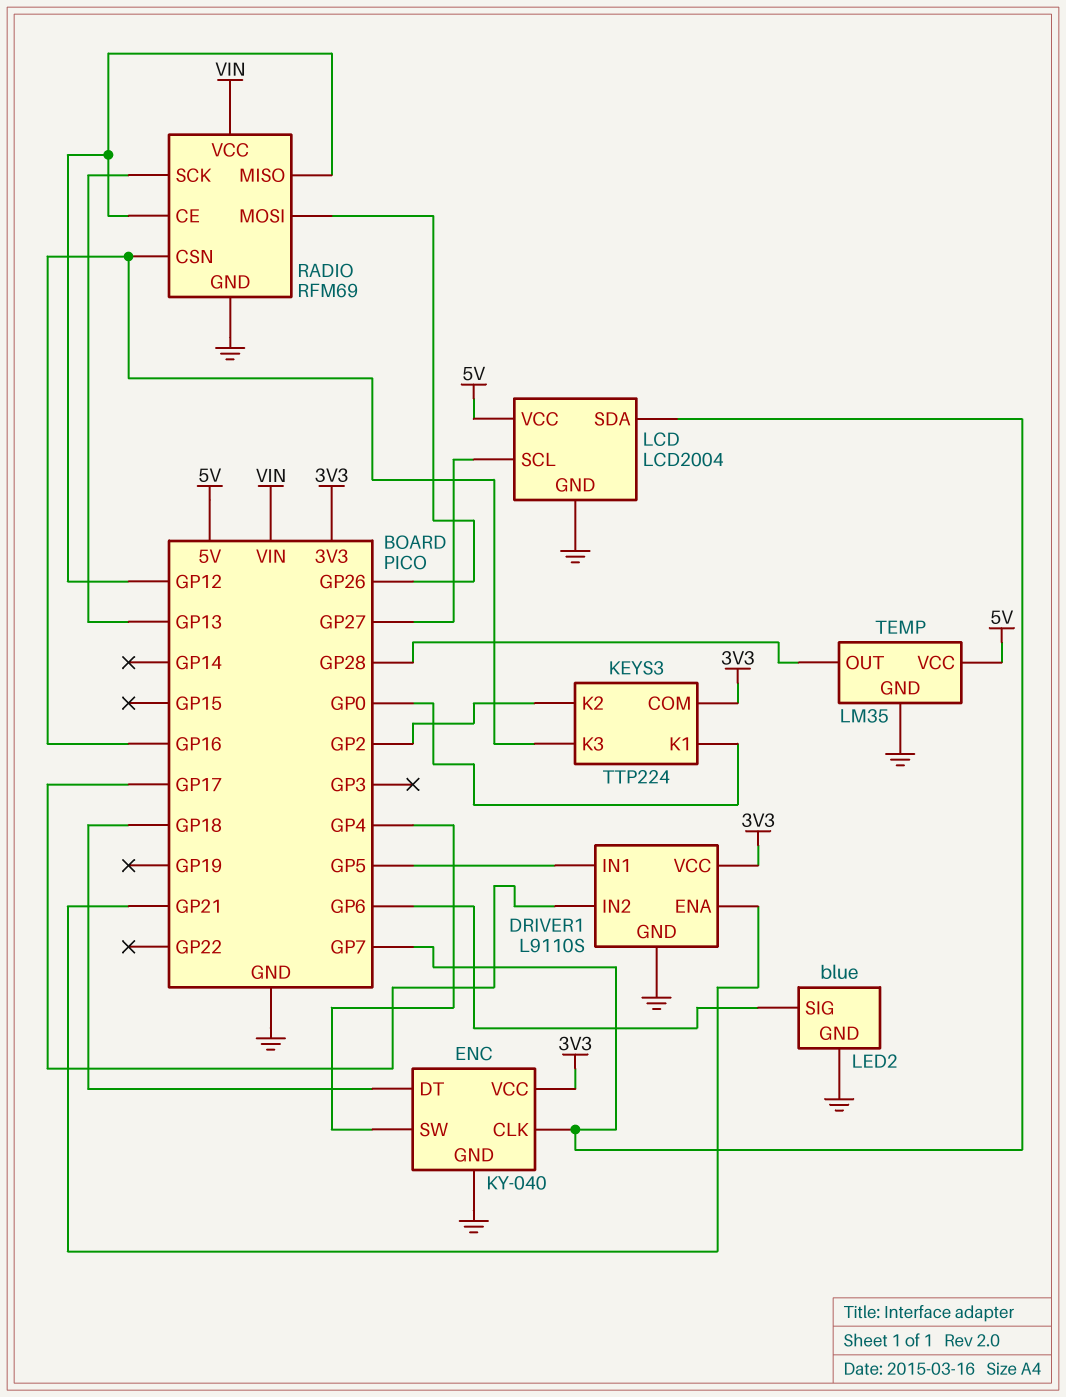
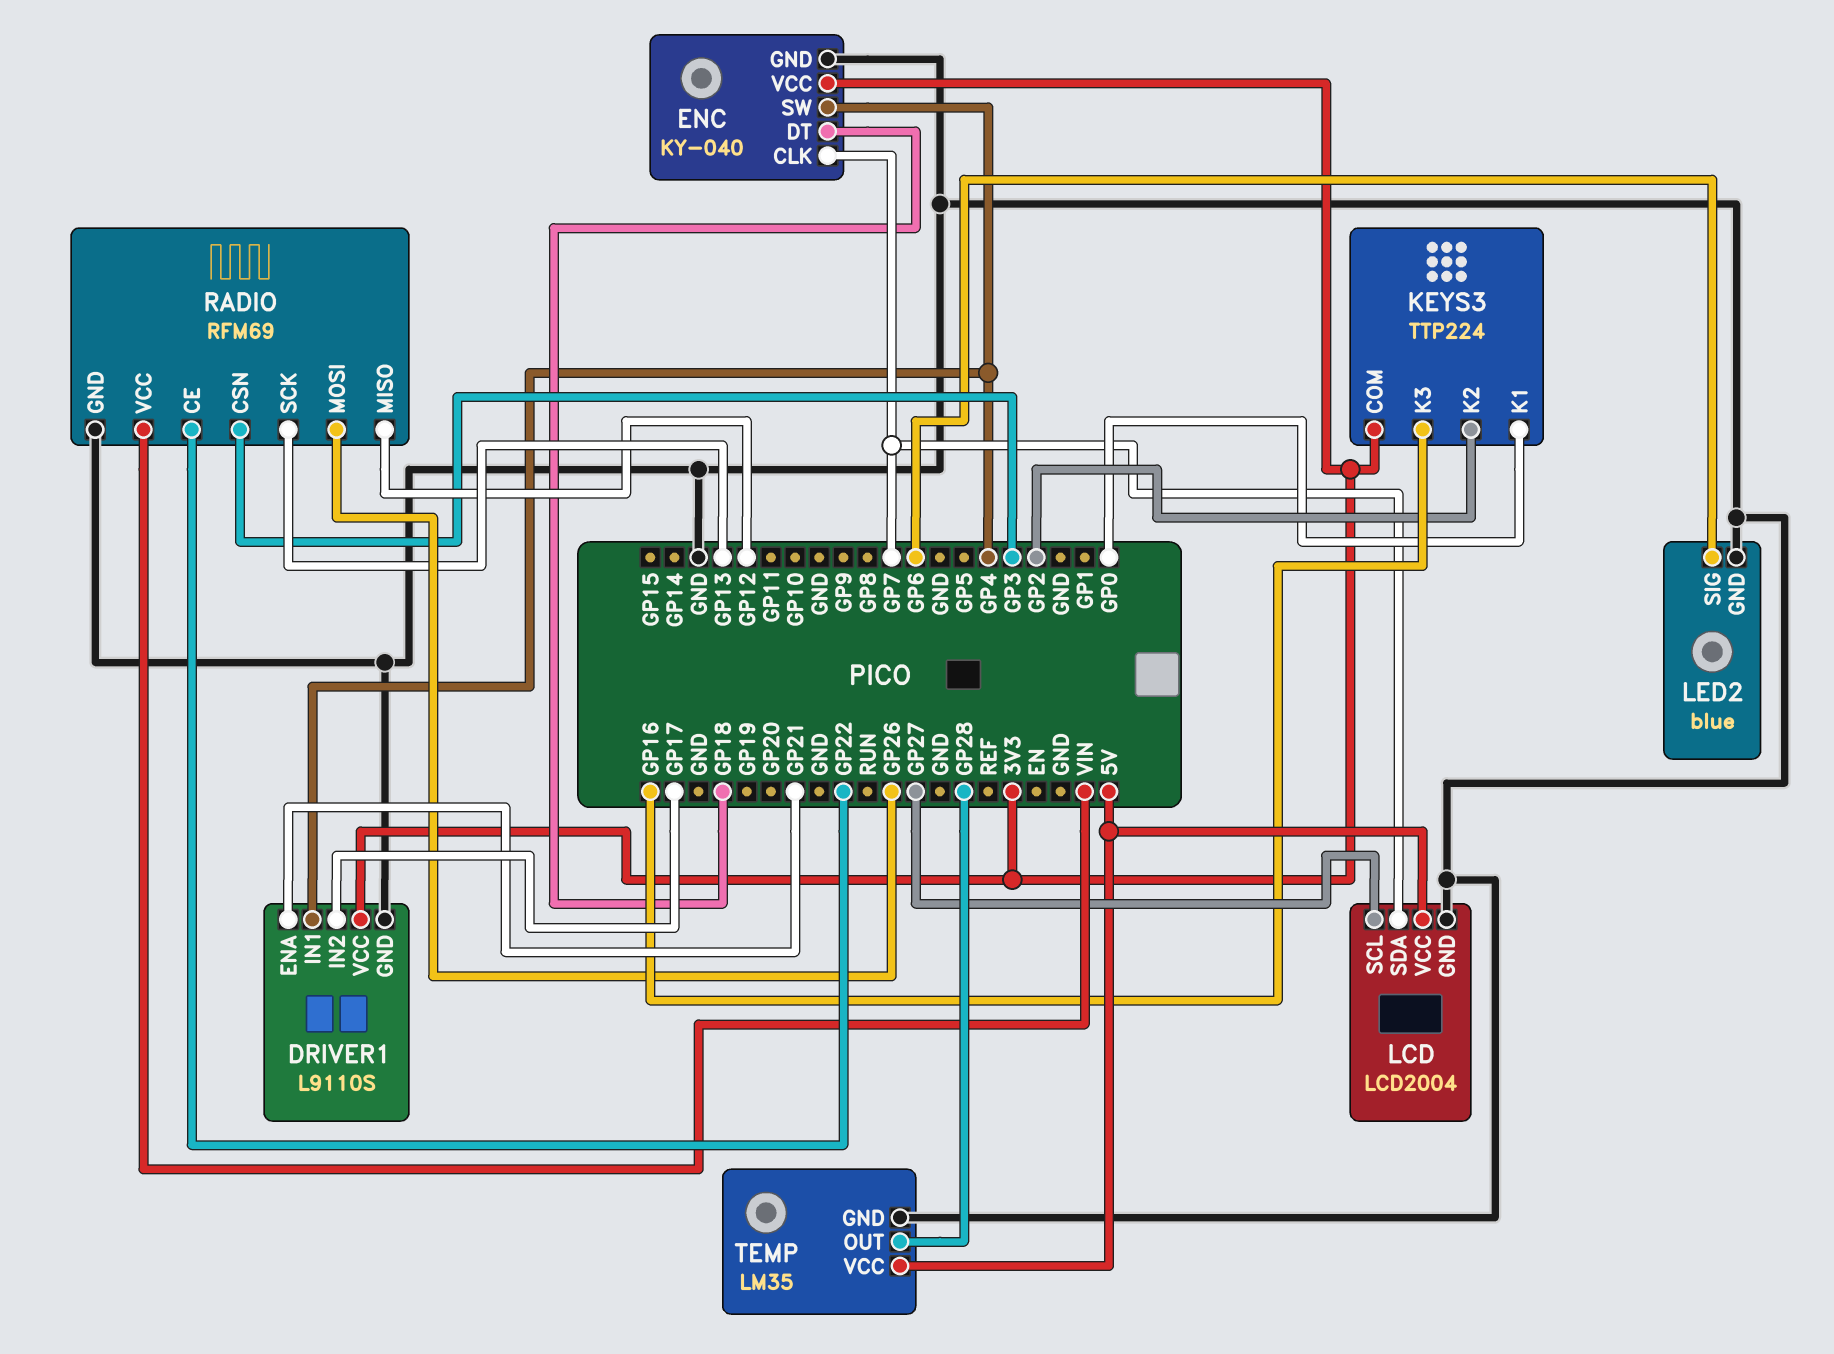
DRIVER1 pin IN1: GP5 -> GP4
RADIO pin CE: GP12 -> GP22
RADIO pin CSN: GP16 -> GP3

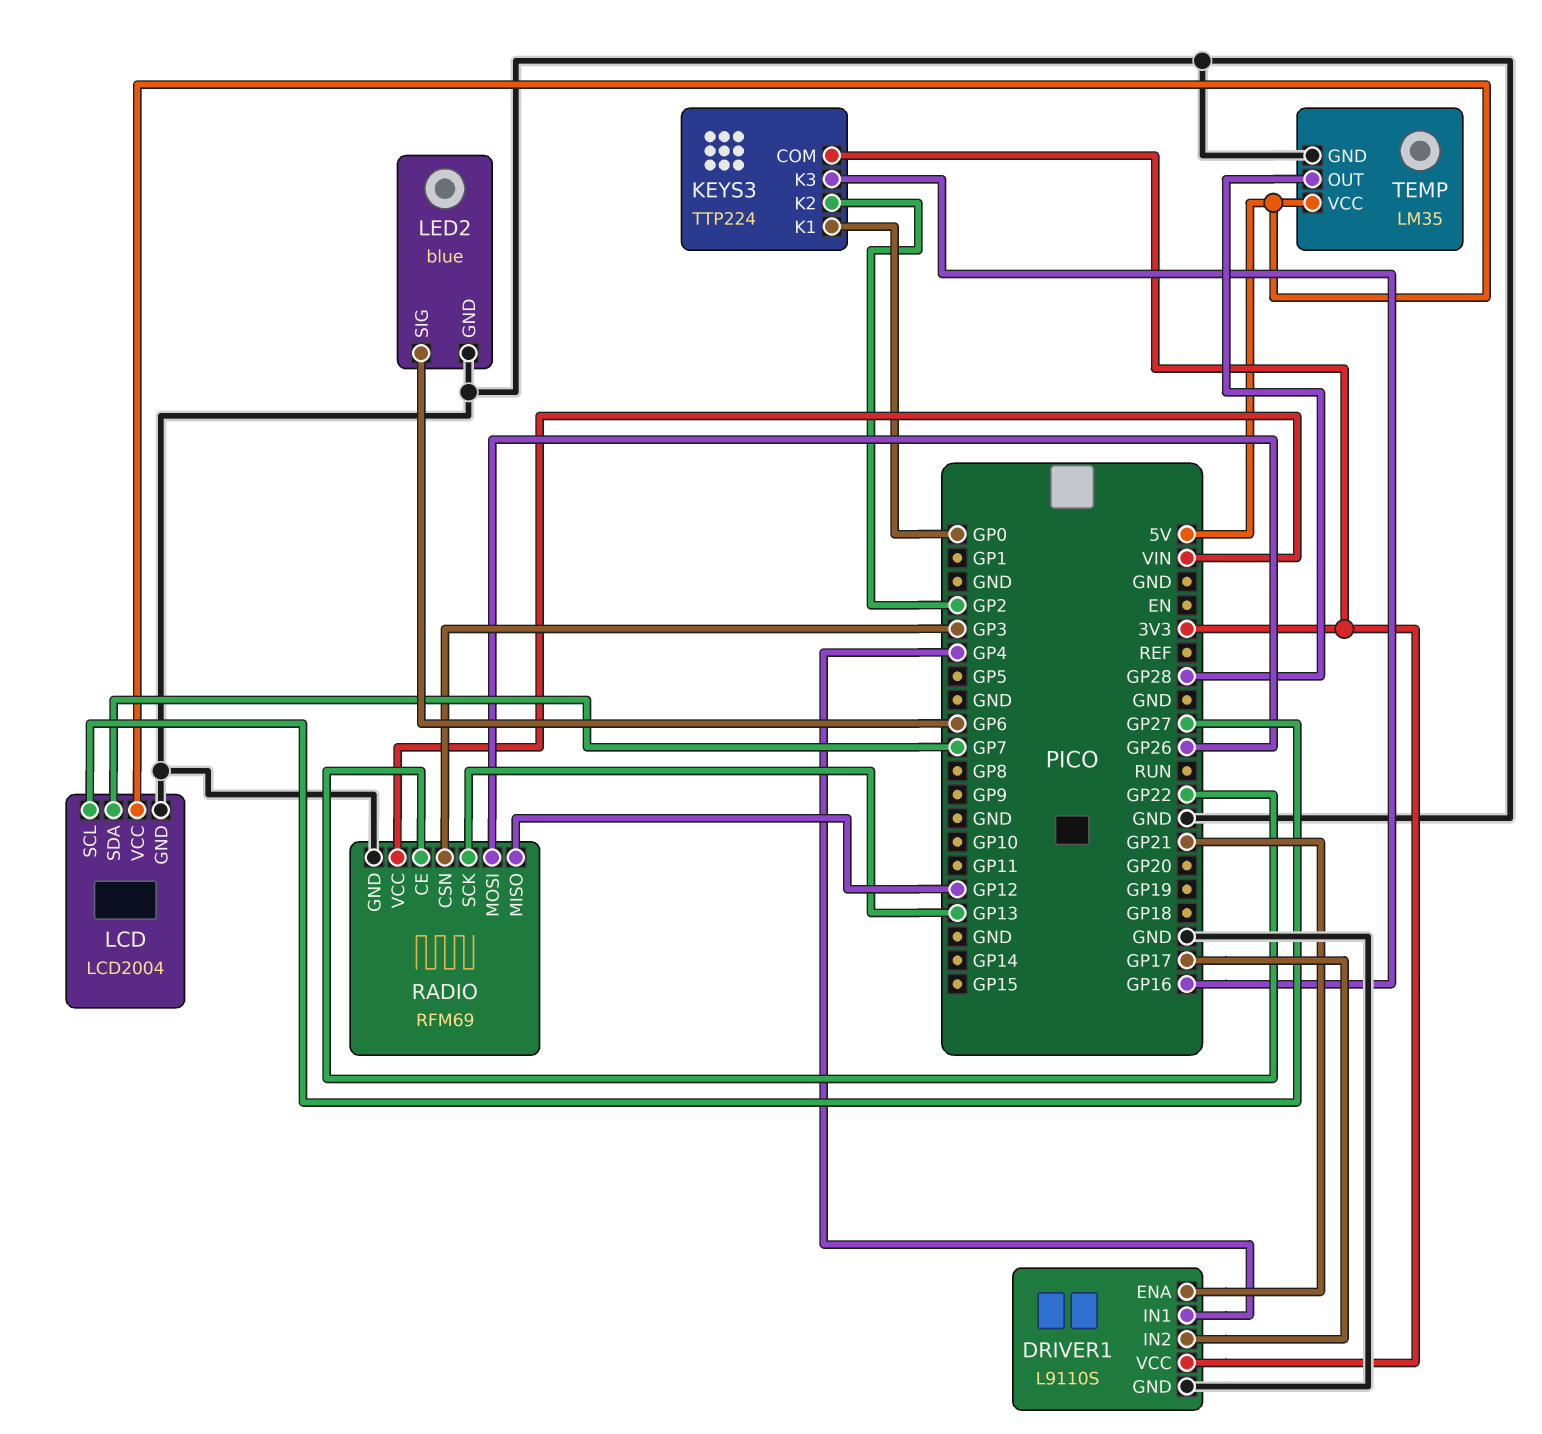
ENC: KY-040 -> none
ENC pin CLK: GP7 -> none
ENC pin DT: GP18 -> none
ENC pin GND: GND -> none
ENC pin SW: GP4 -> none
ENC pin VCC: 3V3 -> none

